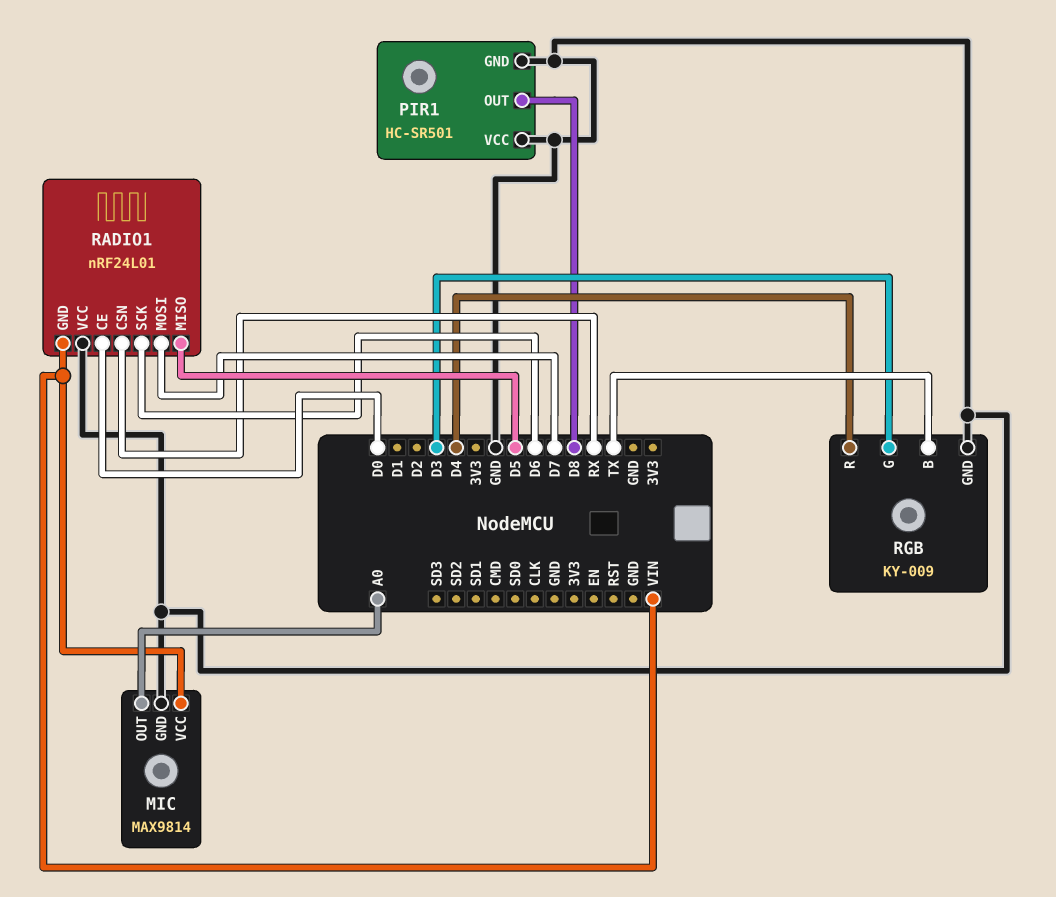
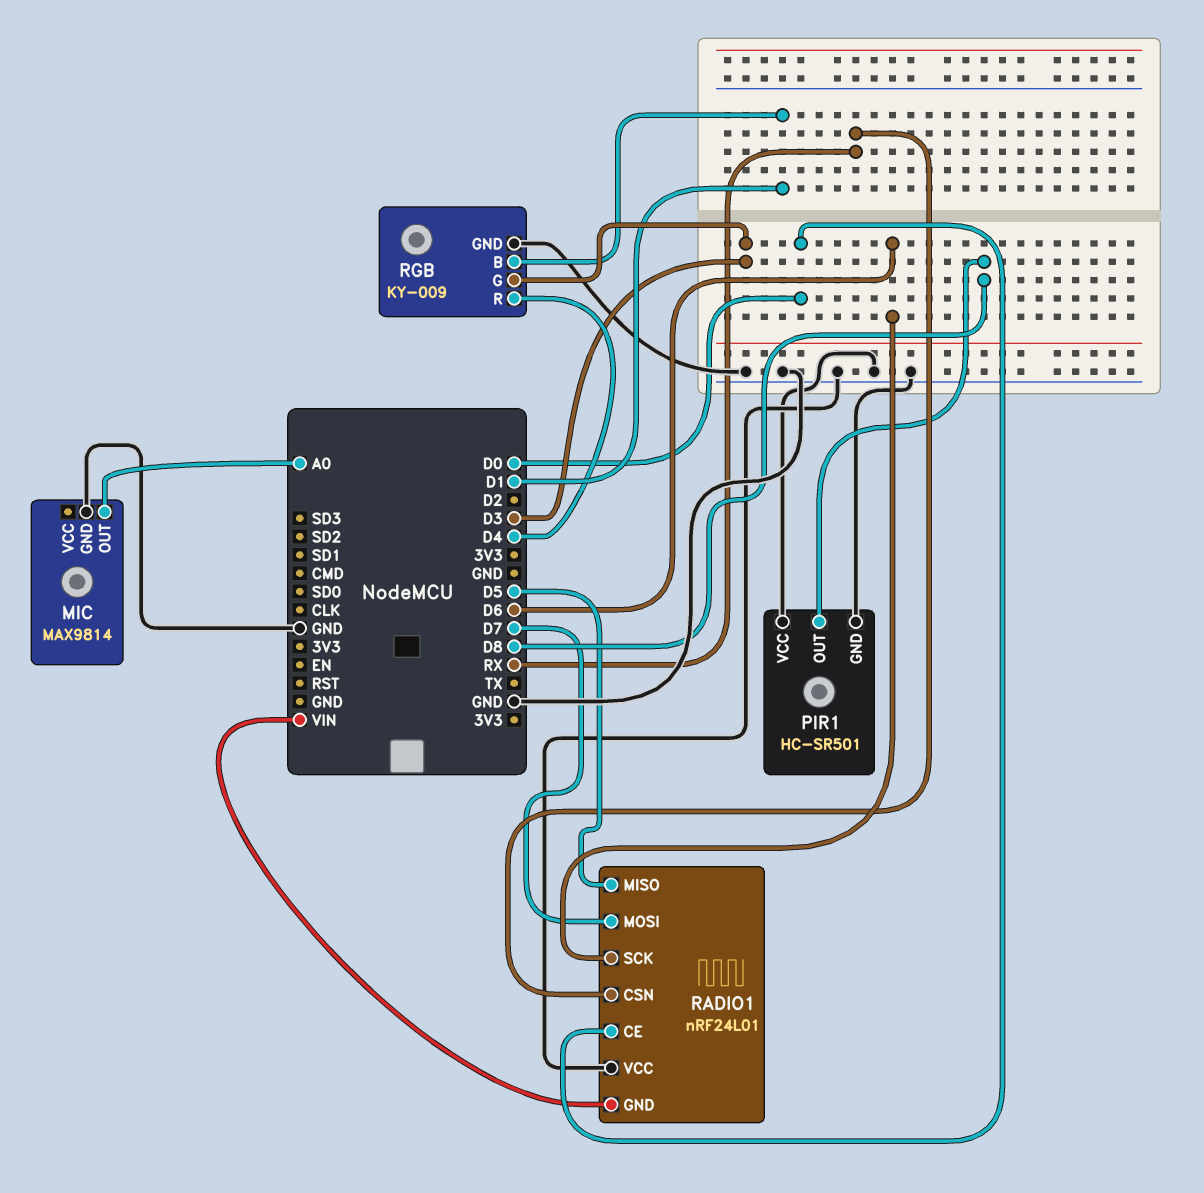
MIC pin VCC: VIN -> none
RGB pin B: TX -> D1

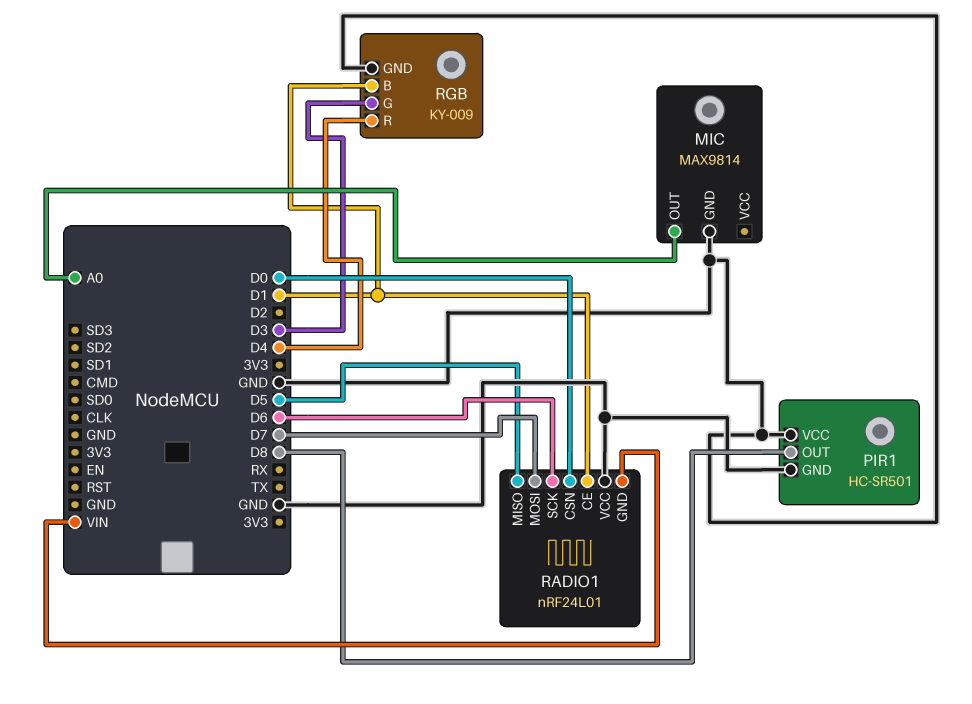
RADIO1 pin CE: D0 -> D1
RADIO1 pin CSN: RX -> D0

